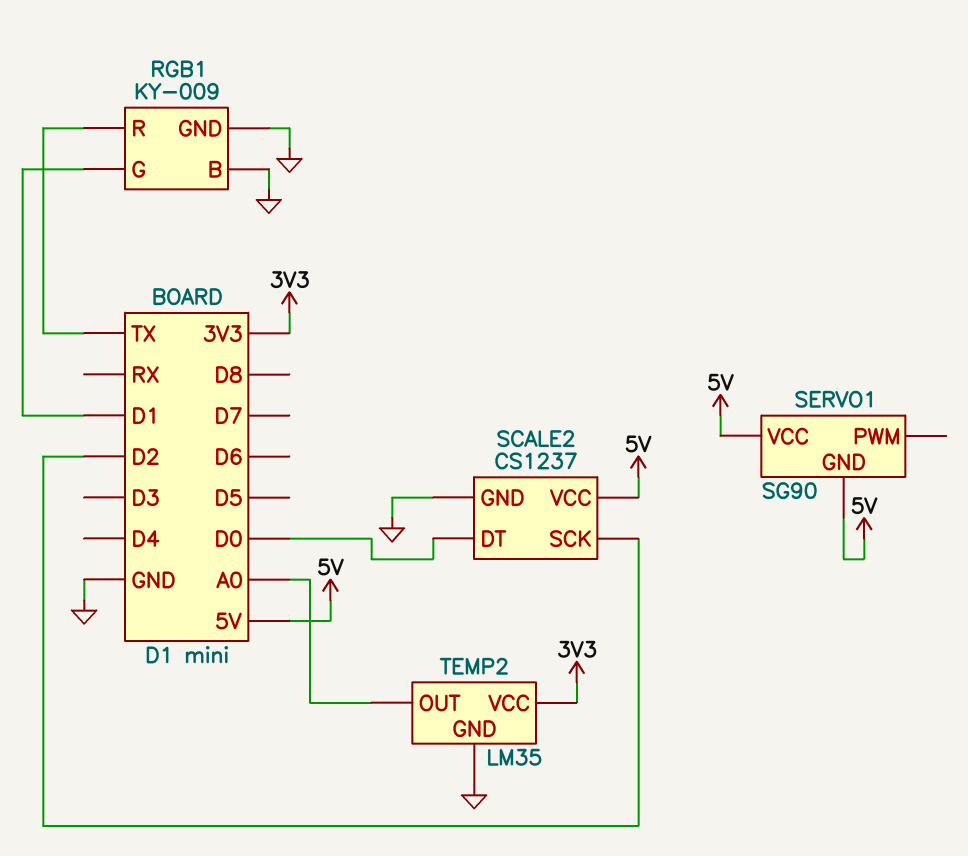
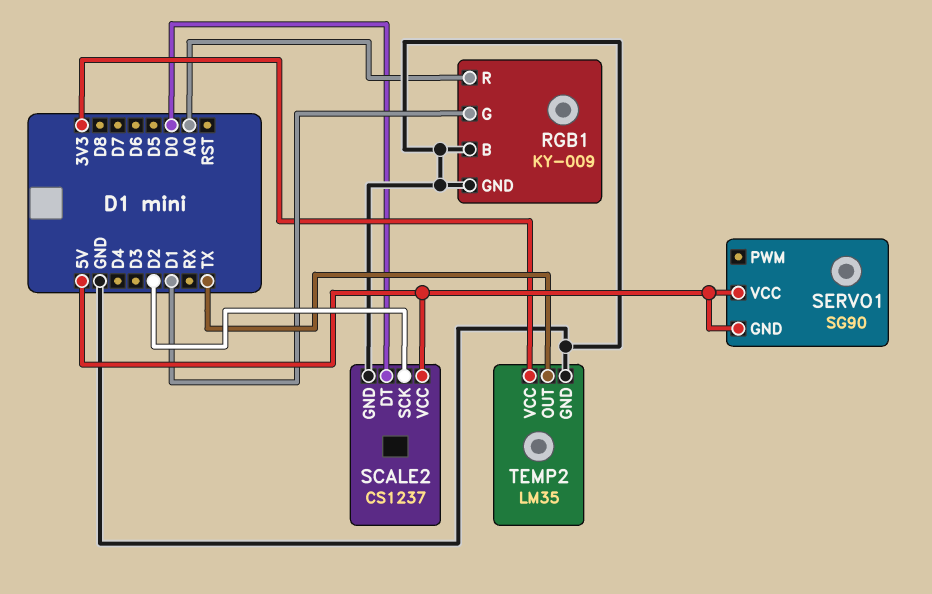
RGB1 pin R: TX -> A0
TEMP2 pin OUT: A0 -> TX

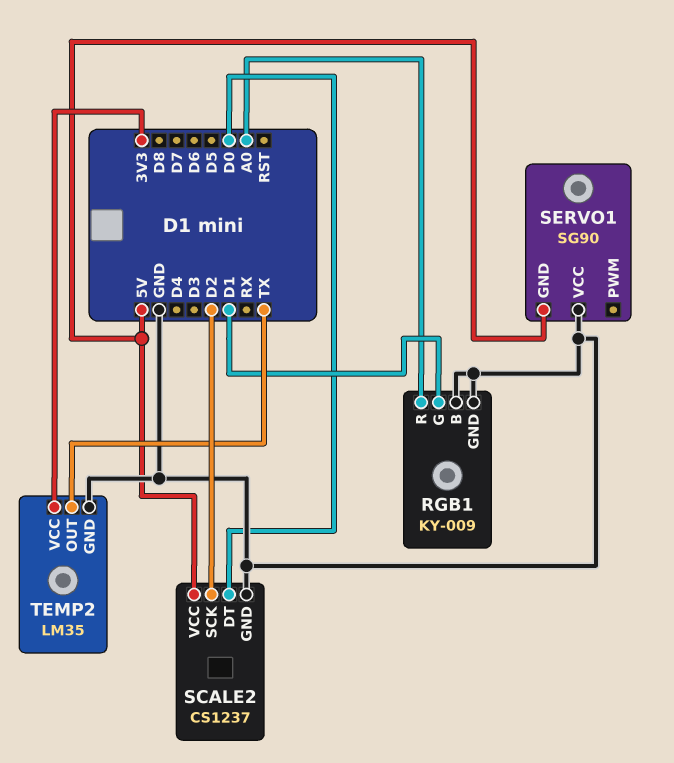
SERVO1 pin VCC: 5V -> GND

